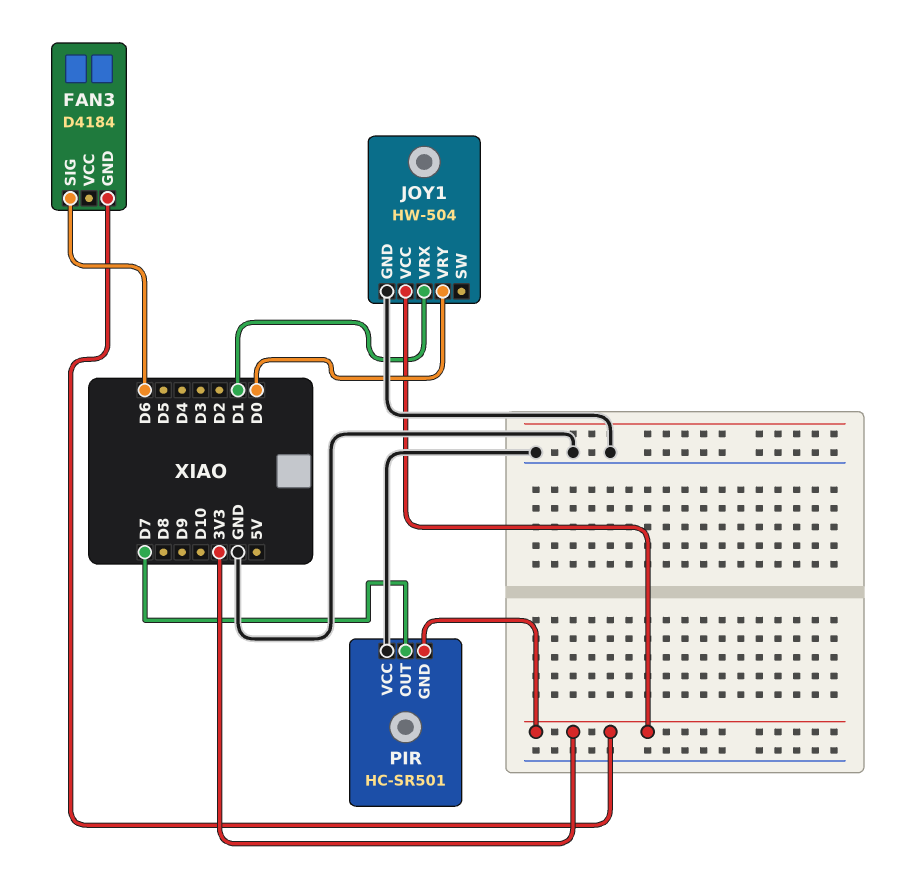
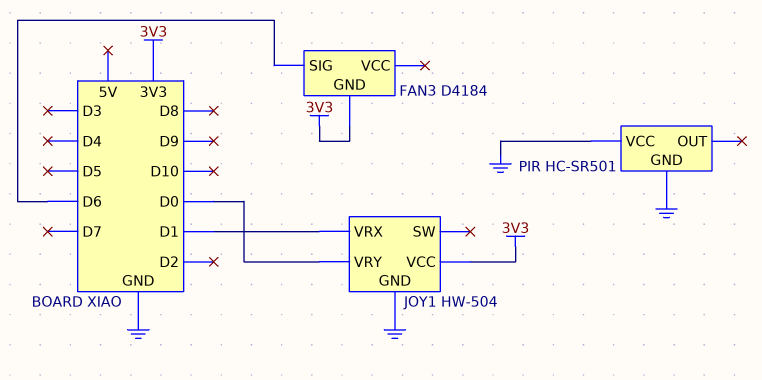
PIR pin GND: 3V3 -> GND
PIR pin OUT: D7 -> none

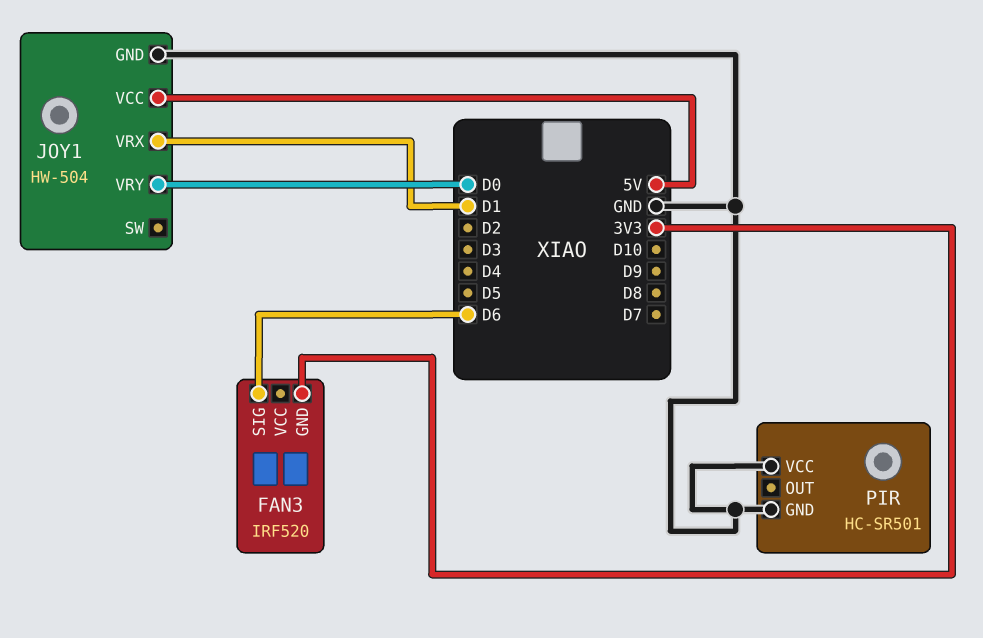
FAN3: D4184 -> IRF520
JOY1 pin VCC: 3V3 -> 5V

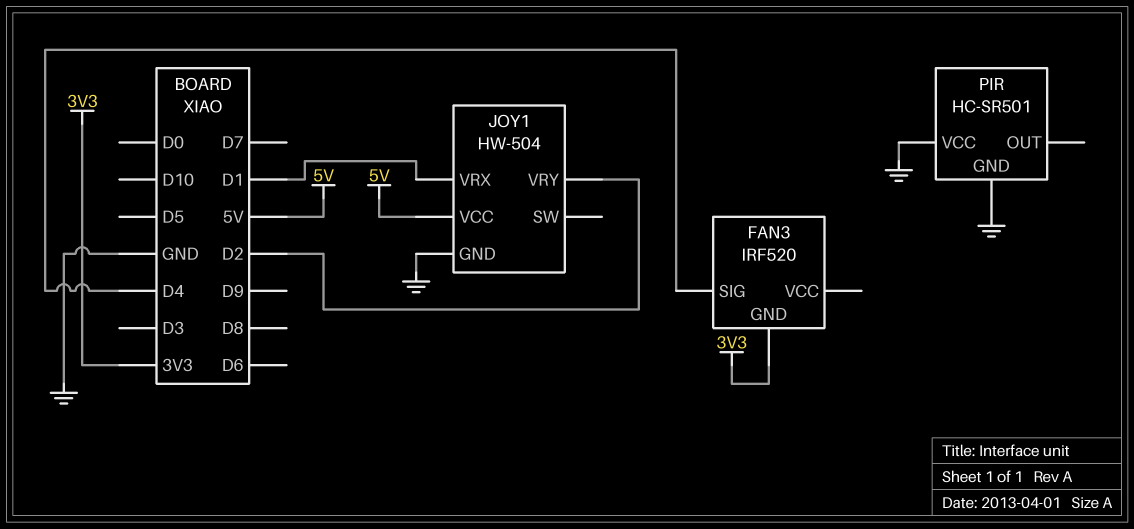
FAN3 pin SIG: D6 -> D4
JOY1 pin VRY: D0 -> D2

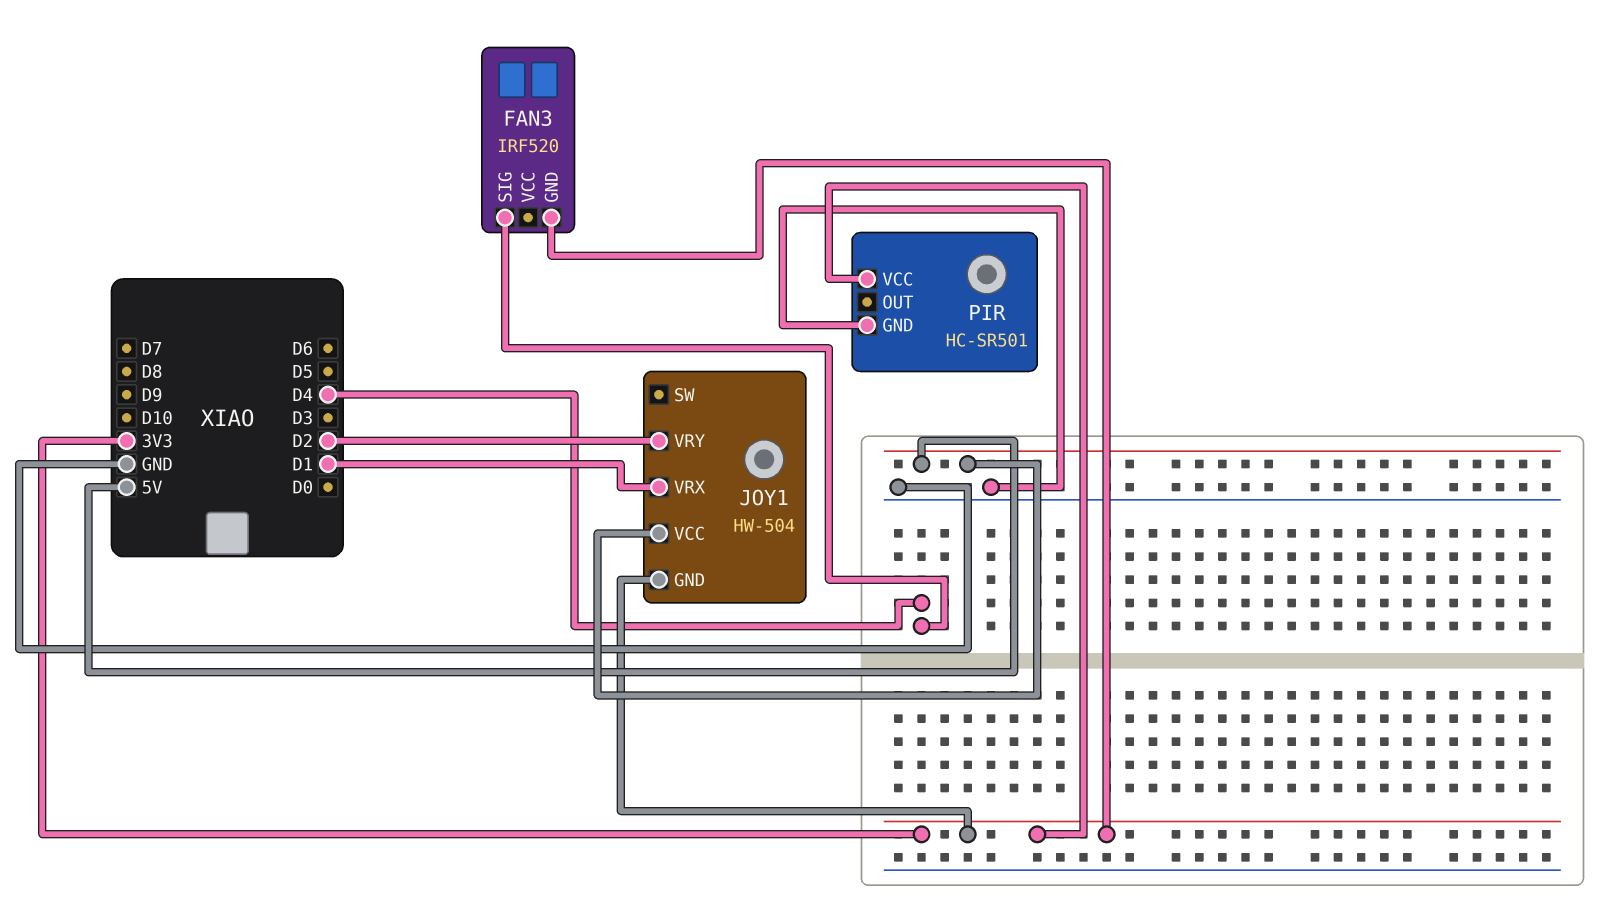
JOY1 pin GND: GND -> 3V3
PIR pin VCC: GND -> 3V3

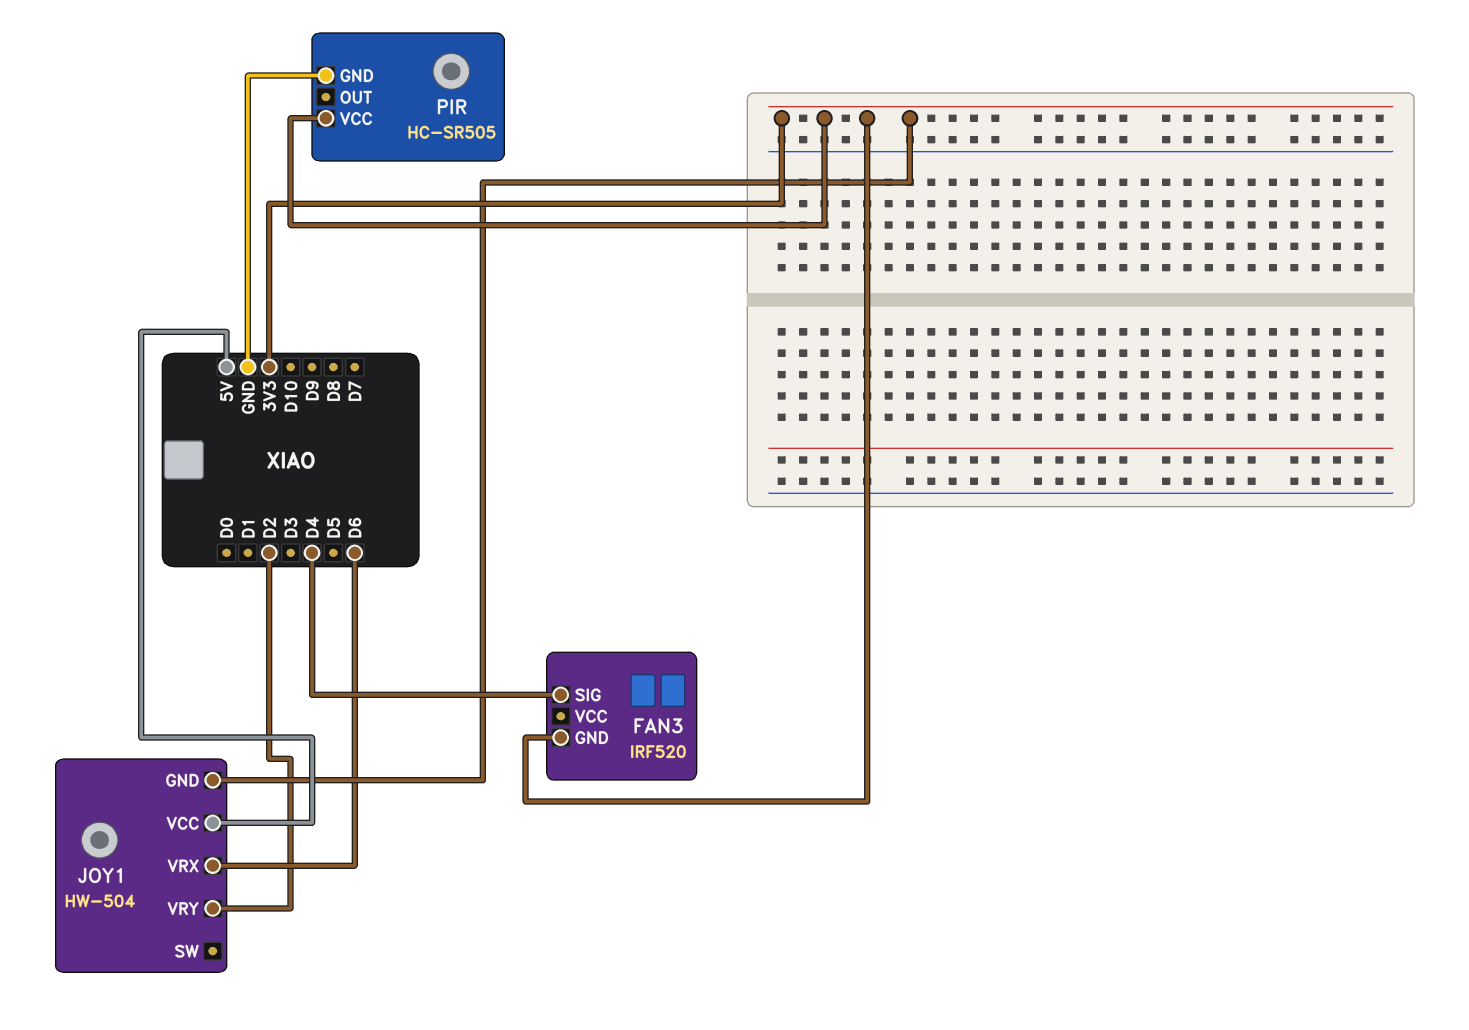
JOY1 pin VRX: D1 -> D6
PIR: HC-SR501 -> HC-SR505

